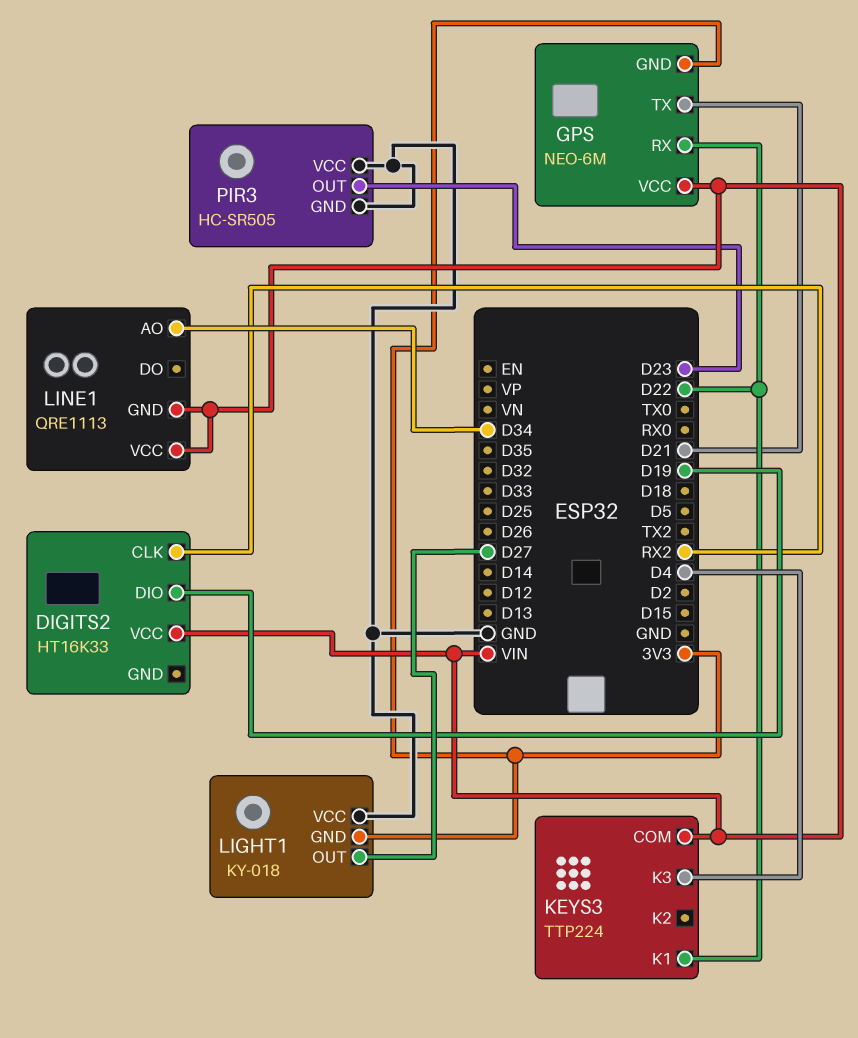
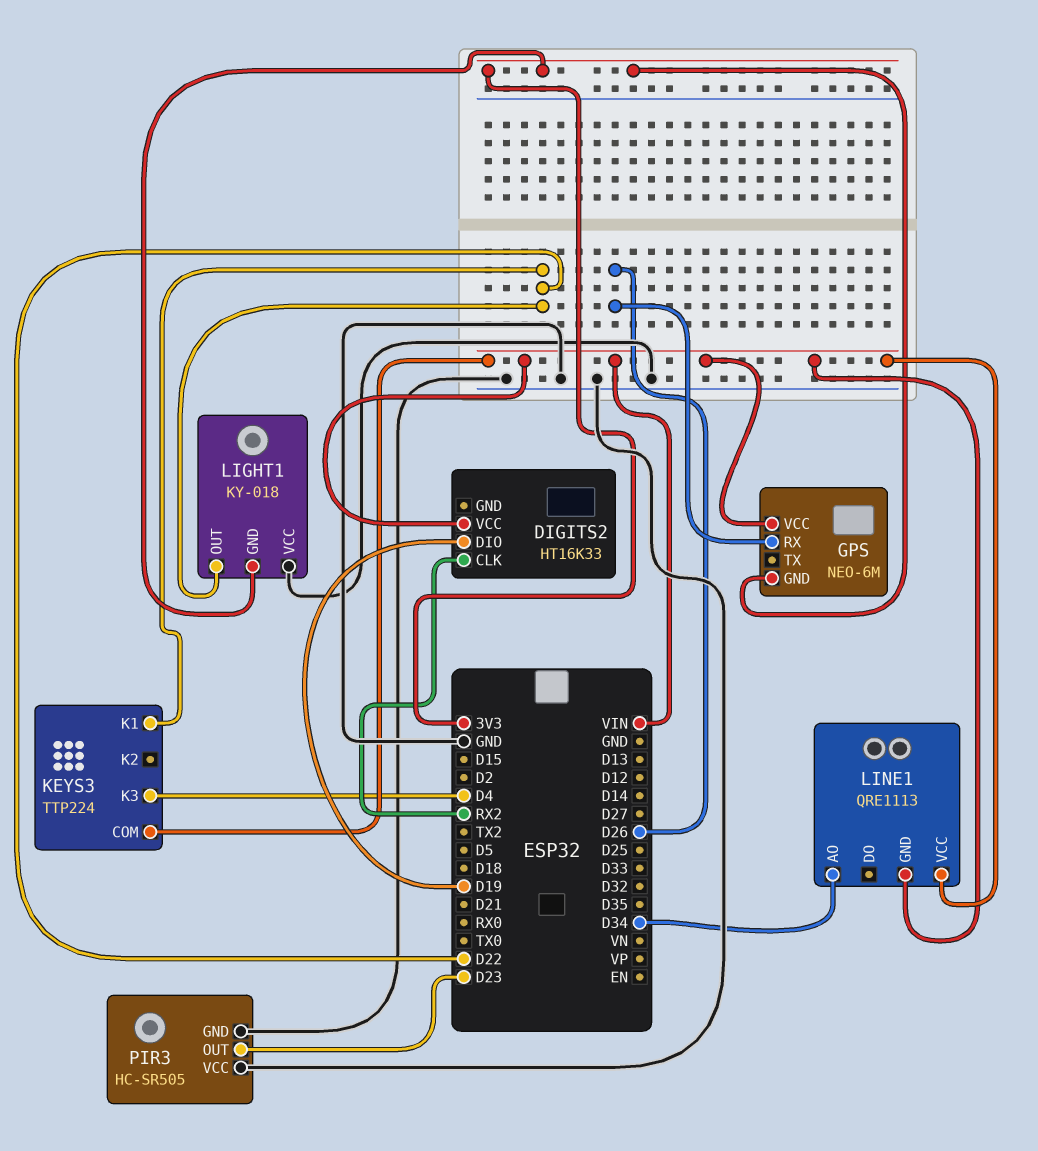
GPS pin RX: D22 -> D26
GPS pin TX: D21 -> none
LIGHT1 pin OUT: D27 -> D22

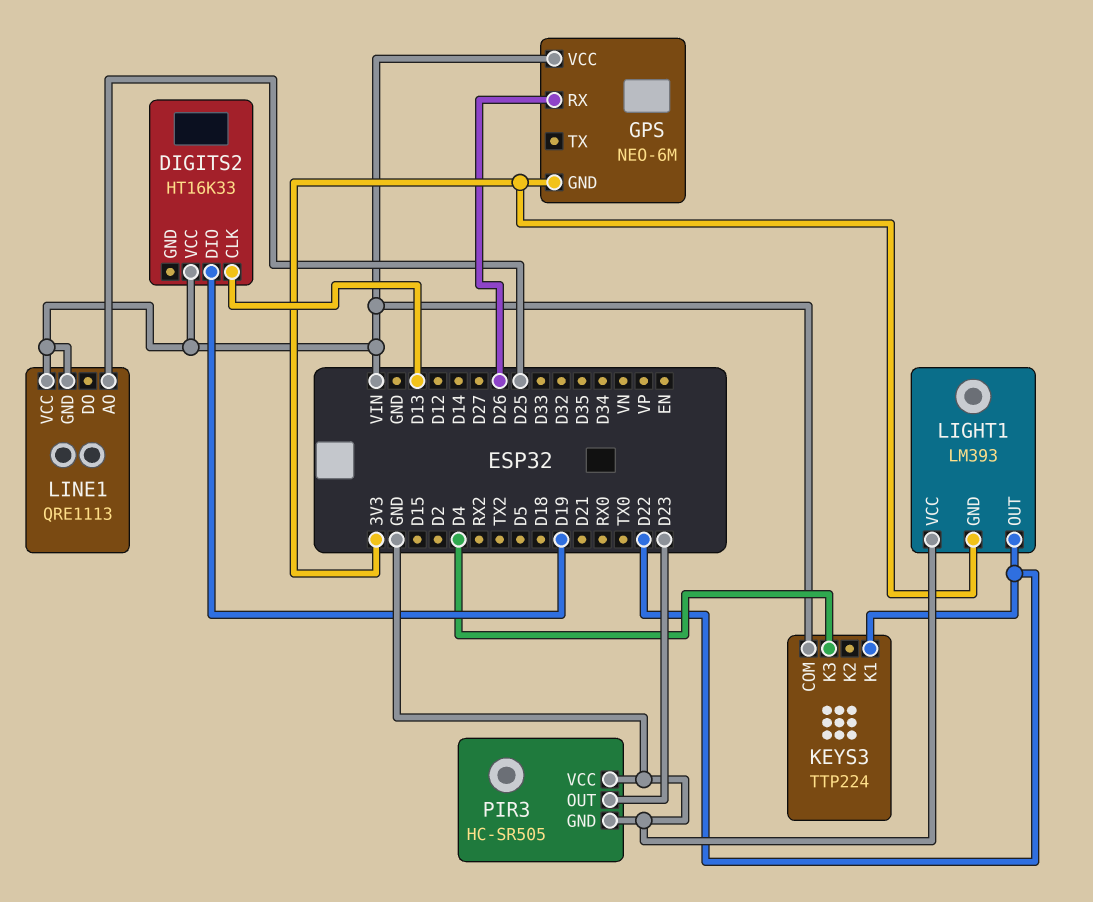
DIGITS2 pin CLK: RX2 -> D13
LIGHT1: KY-018 -> LM393
LINE1 pin AO: D34 -> D25

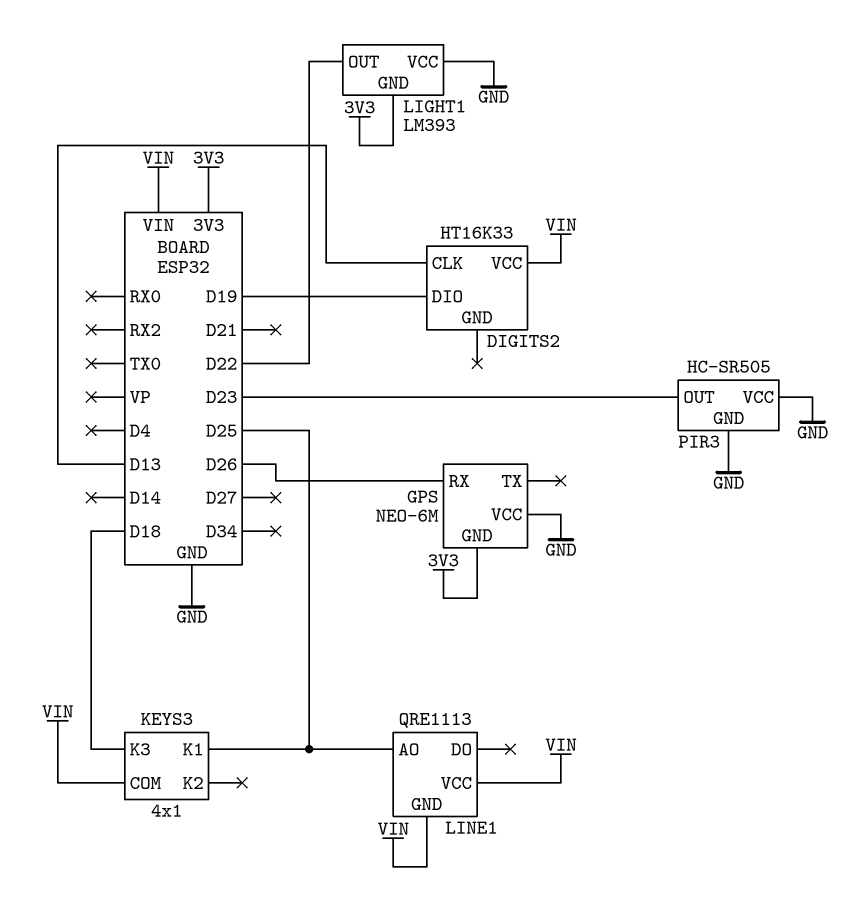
GPS pin VCC: VIN -> GND
KEYS3: TTP224 -> 4x1
KEYS3 pin K1: D22 -> D25
KEYS3 pin K3: D4 -> D18

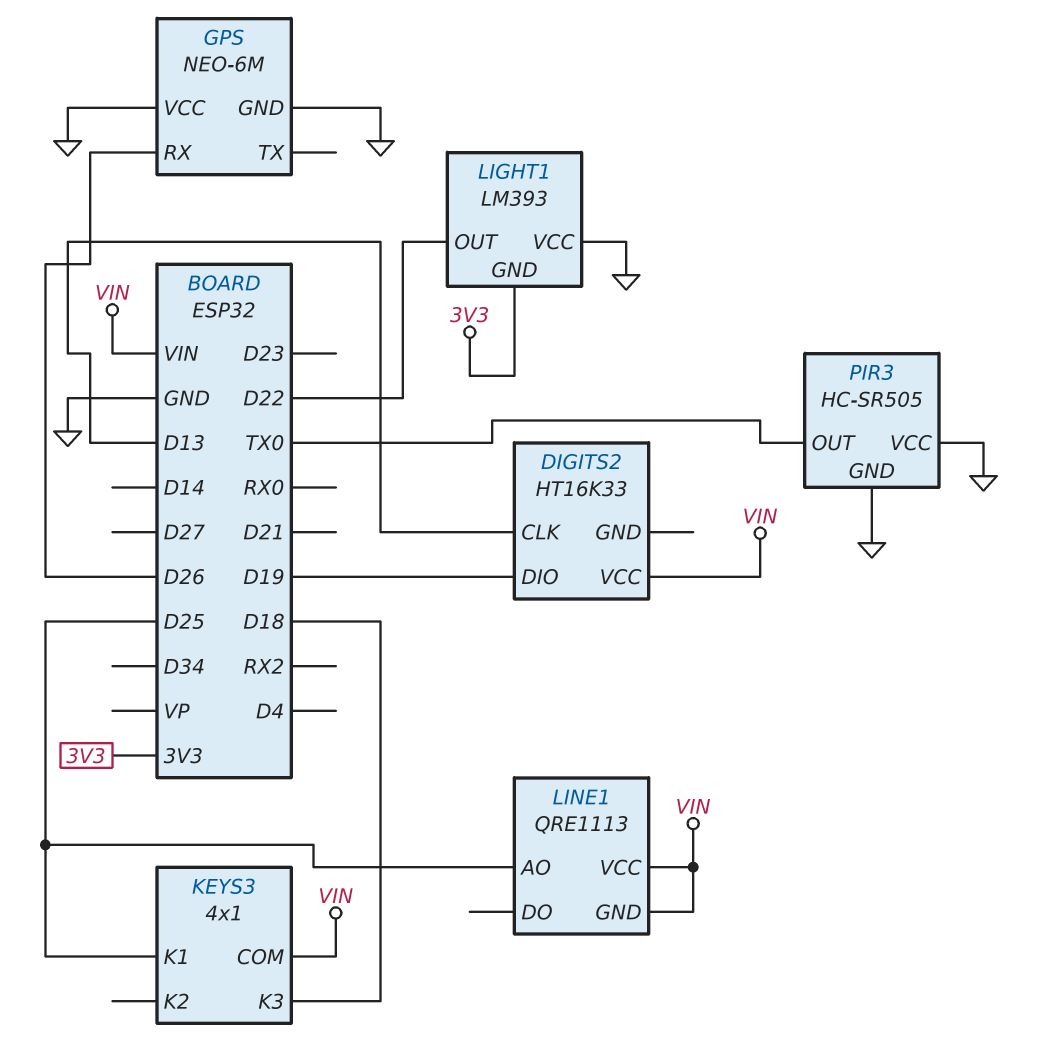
GPS pin GND: 3V3 -> GND
PIR3 pin OUT: D23 -> TX0

